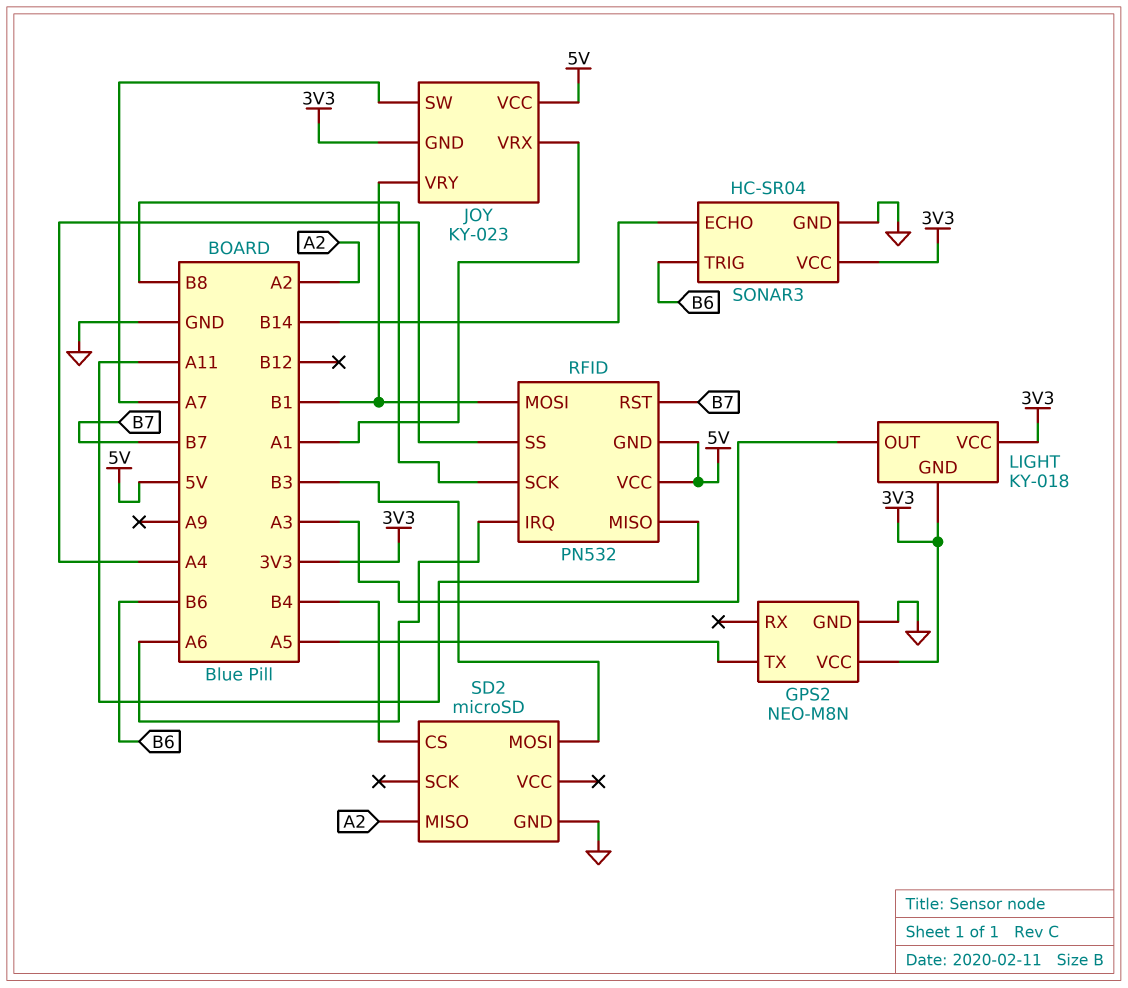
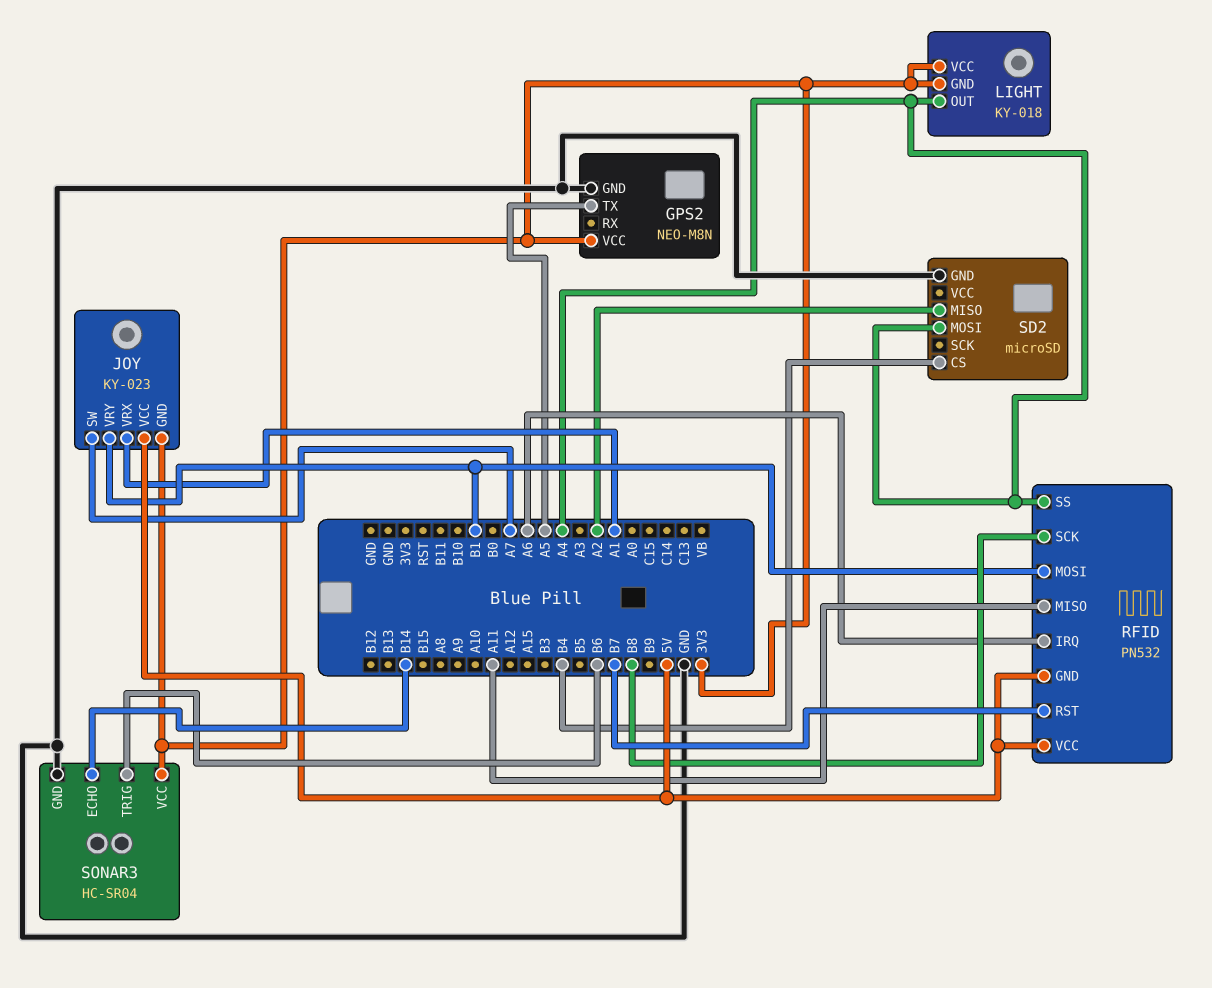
LIGHT pin OUT: A3 -> A4
SD2 pin MOSI: B3 -> A4

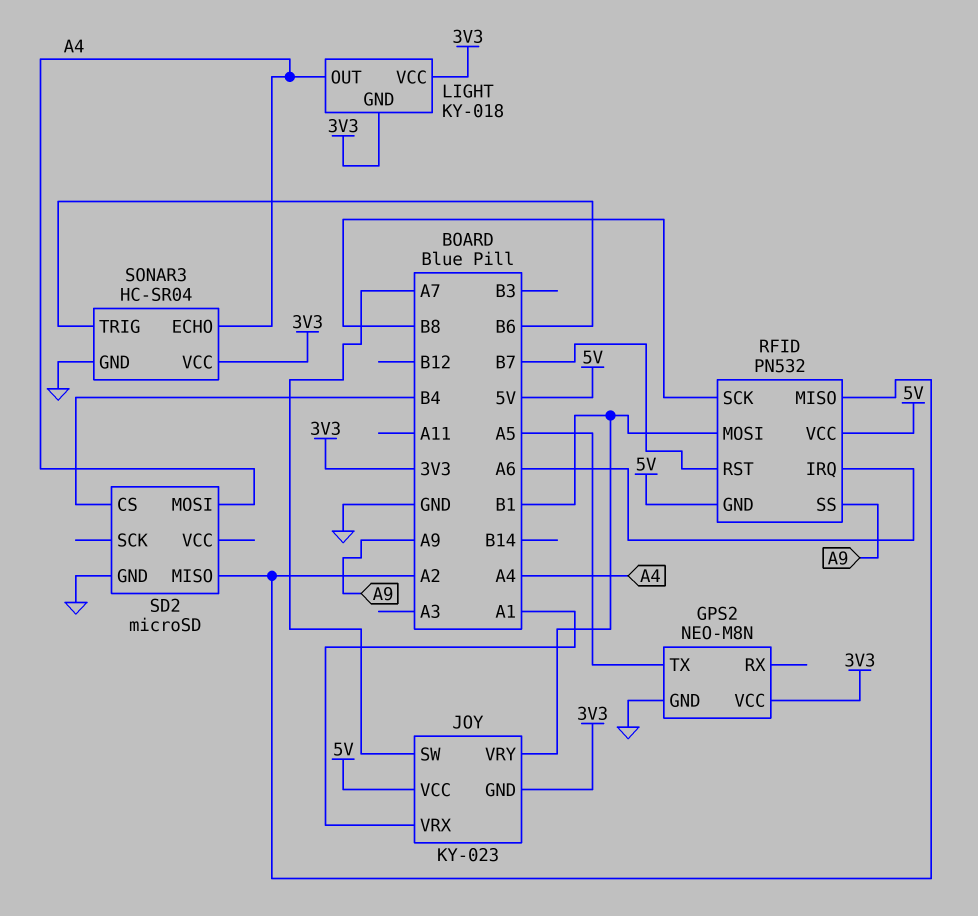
RFID pin MISO: A11 -> A2
RFID pin SS: A4 -> A9
SONAR3 pin ECHO: B14 -> A4

